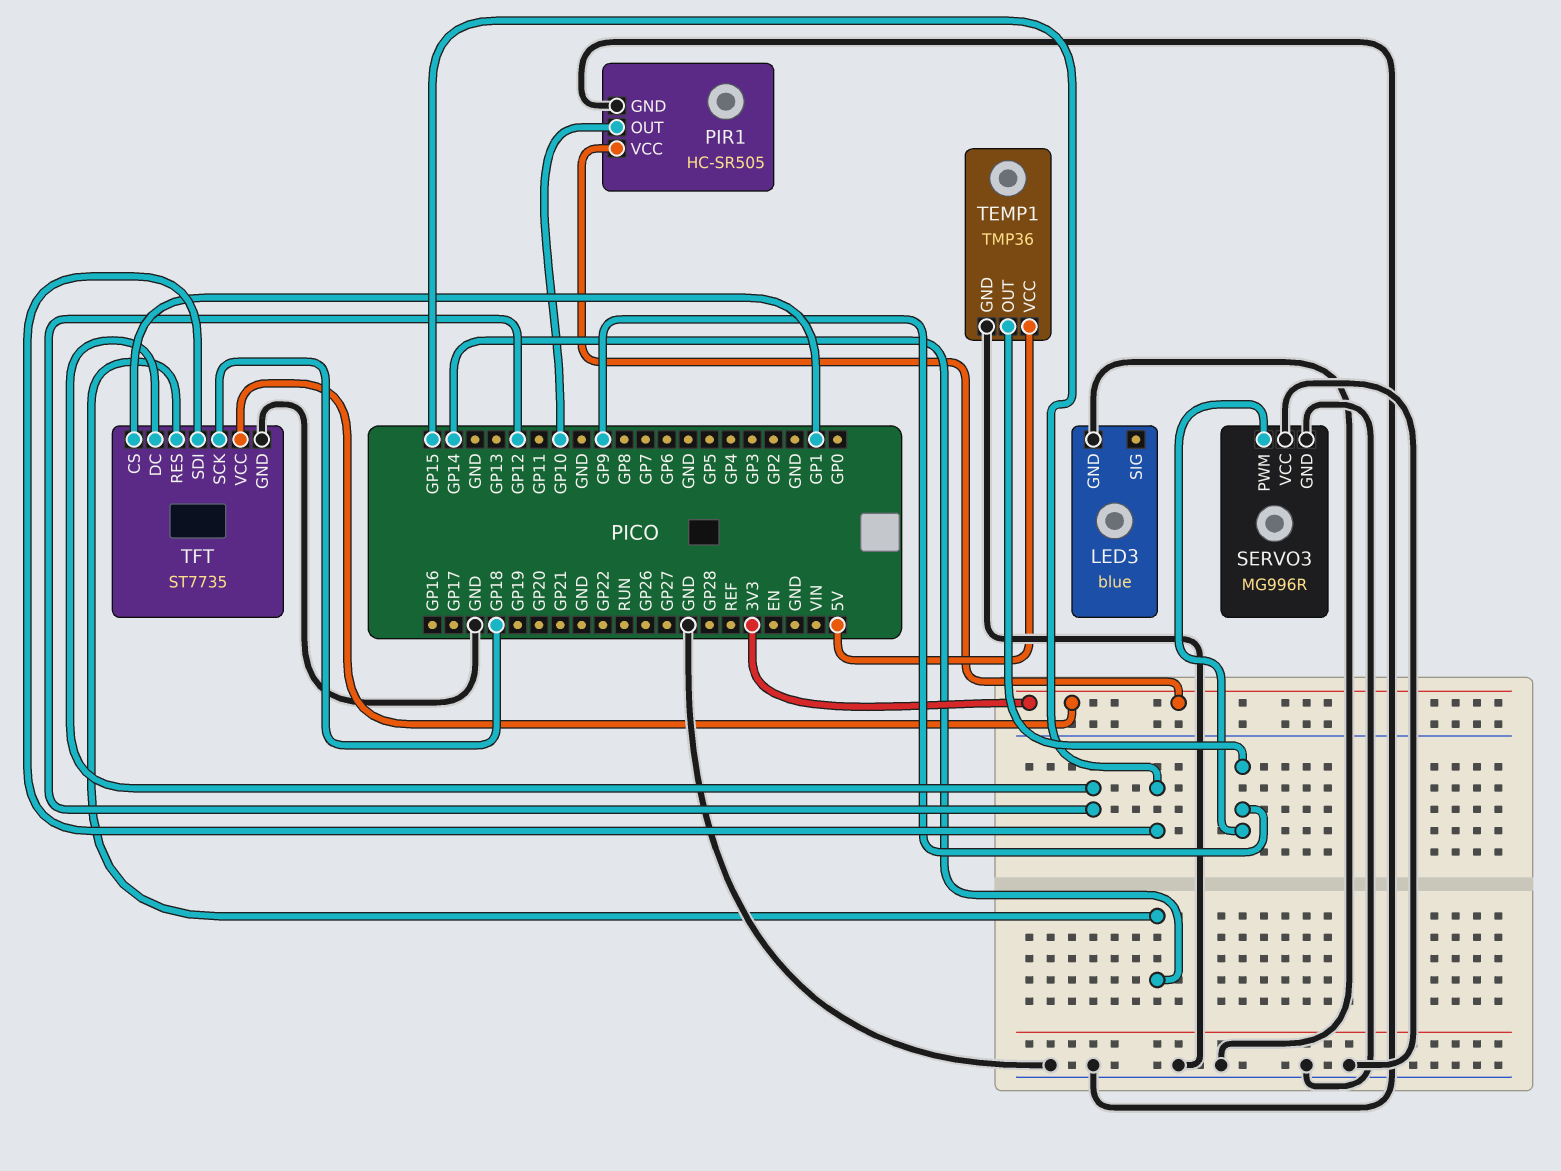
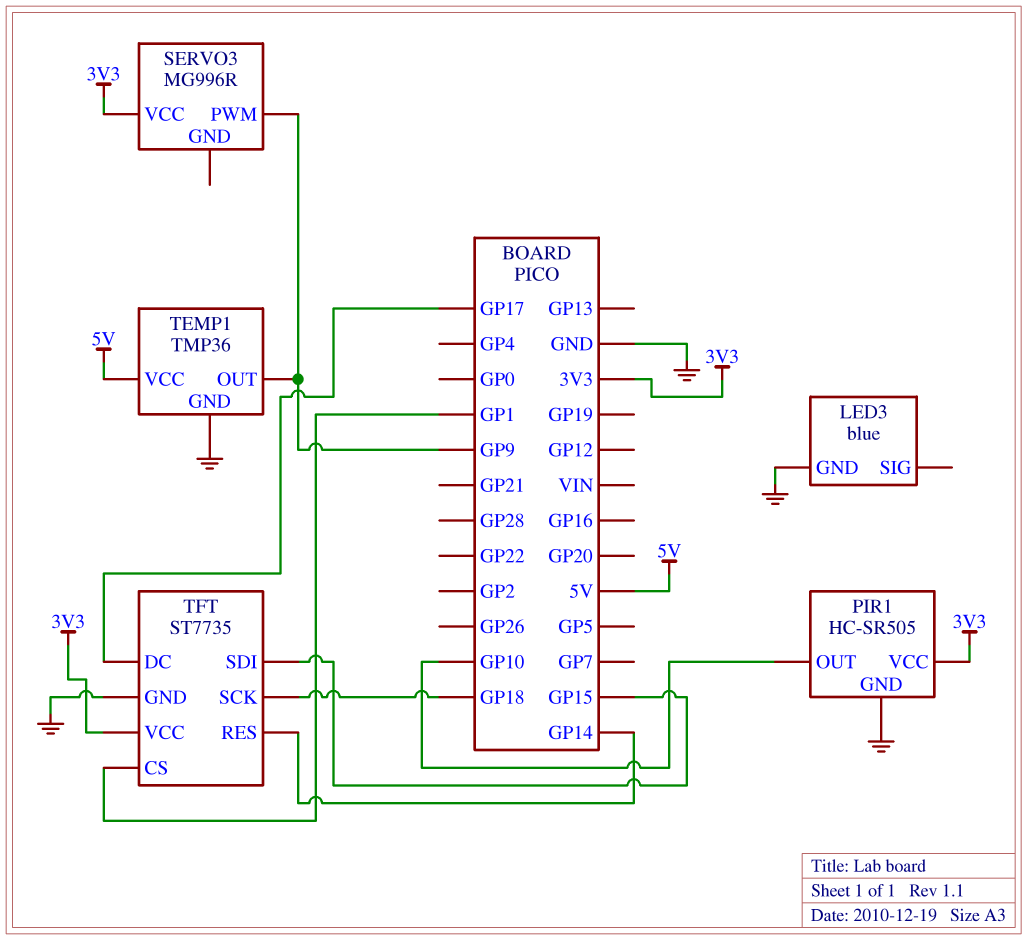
SERVO3 pin GND: GND -> none
SERVO3 pin VCC: GND -> 3V3
TFT pin DC: GP12 -> GP17

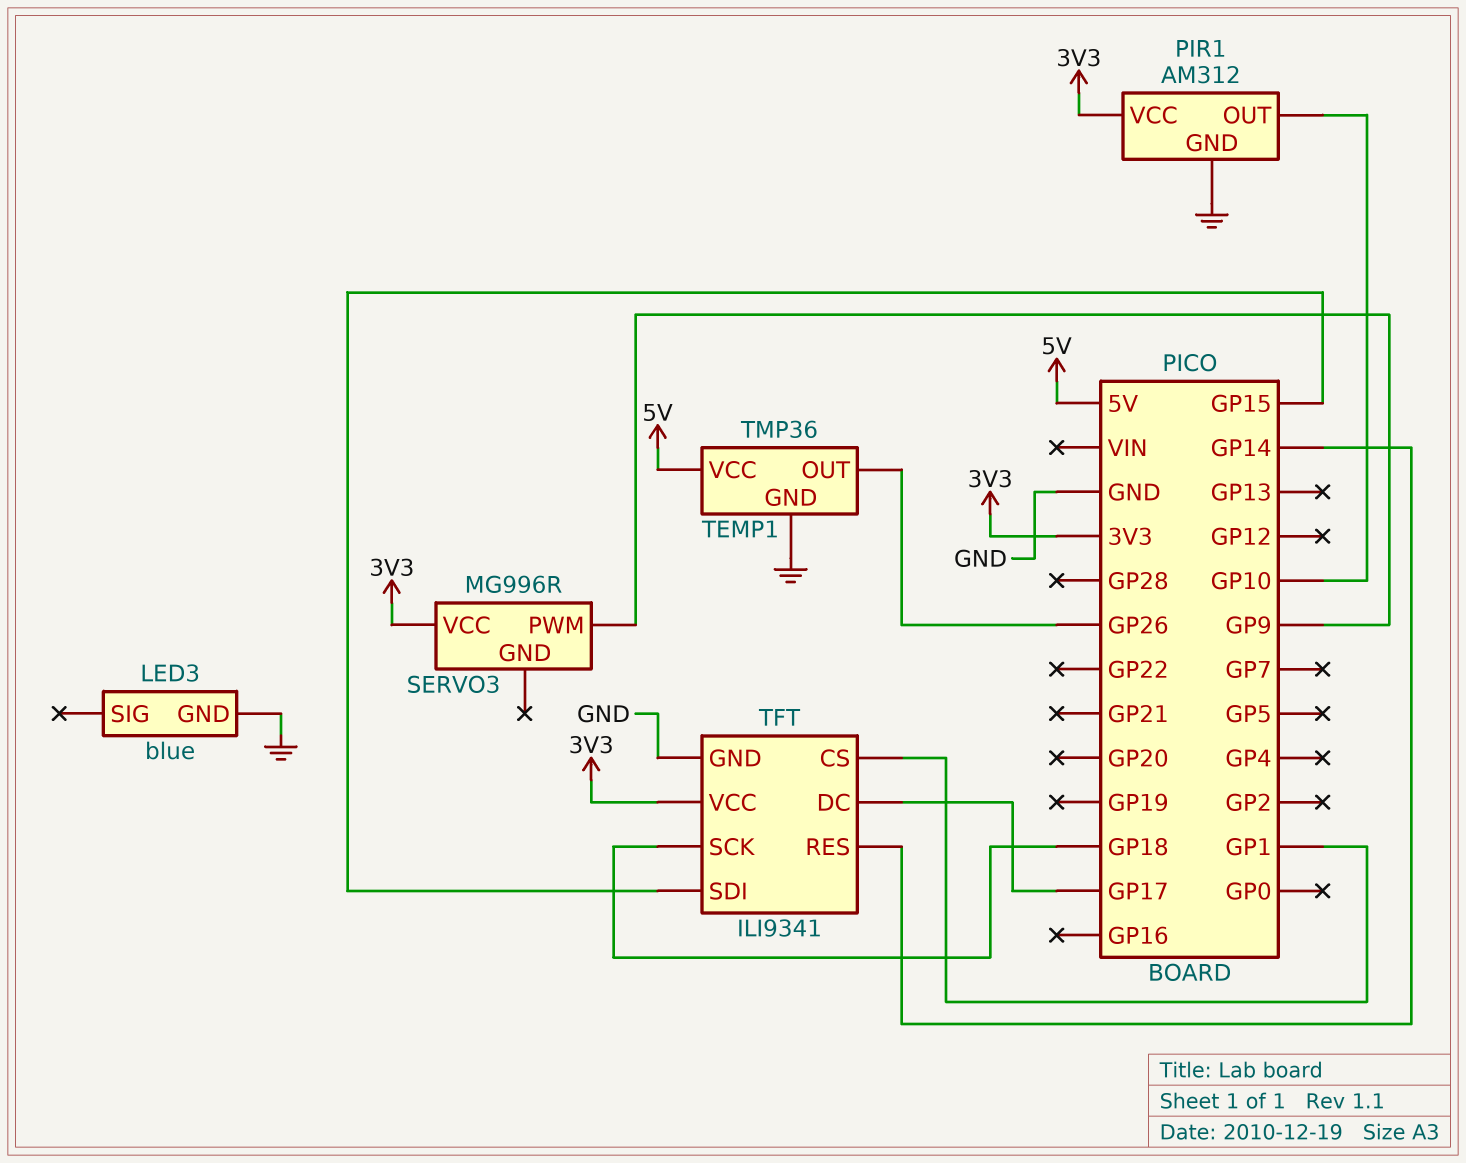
PIR1: HC-SR505 -> AM312
TEMP1 pin OUT: GP9 -> GP26
TFT: ST7735 -> ILI9341

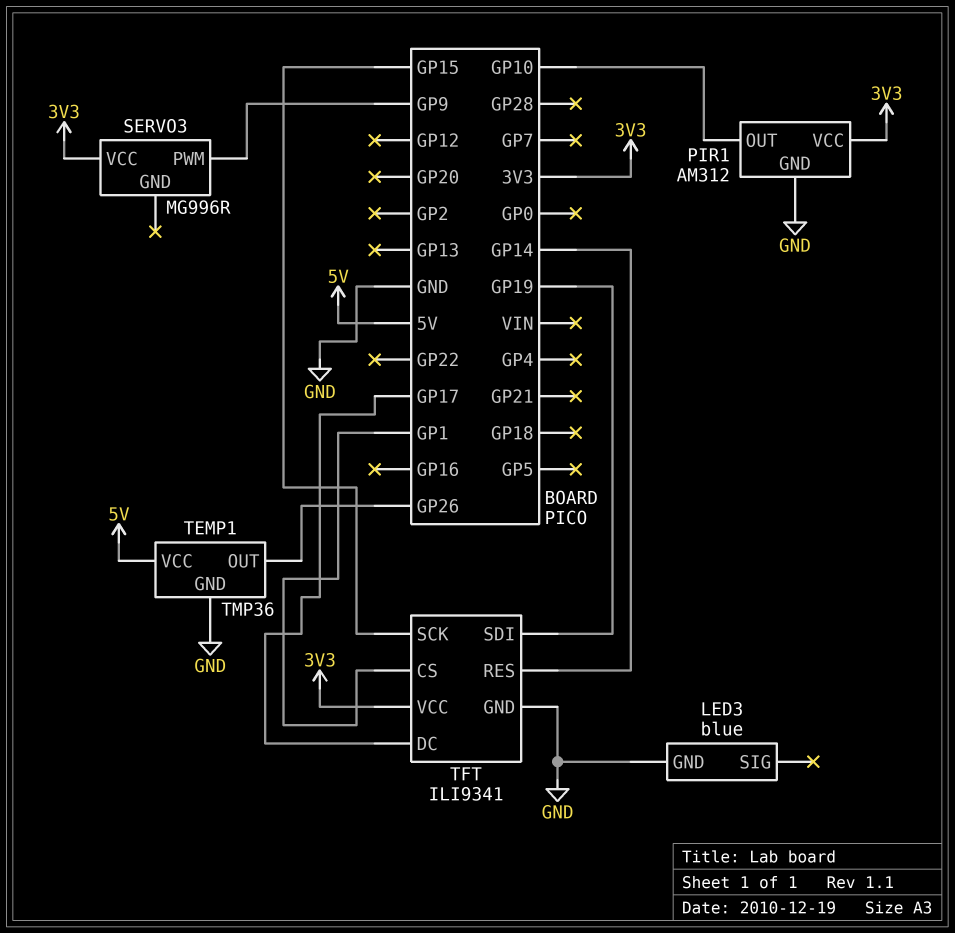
TFT pin SCK: GP18 -> GP15
TFT pin SDI: GP15 -> GP19

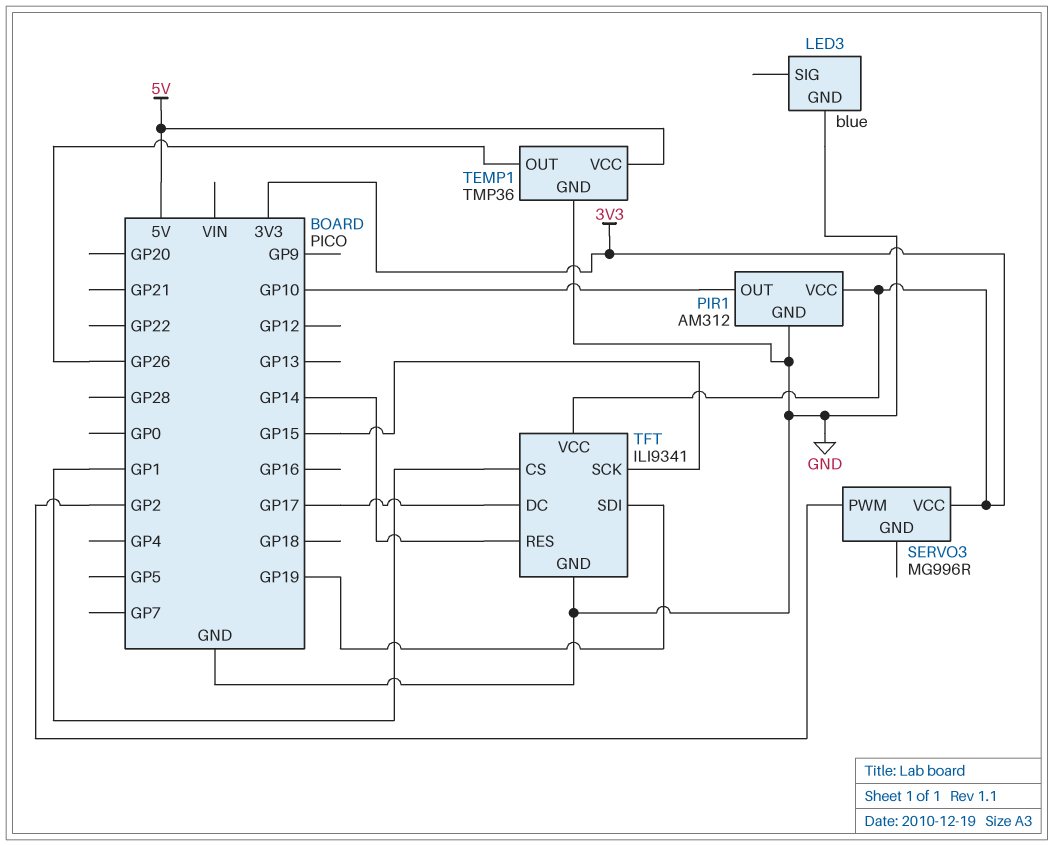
SERVO3 pin PWM: GP9 -> GP2

